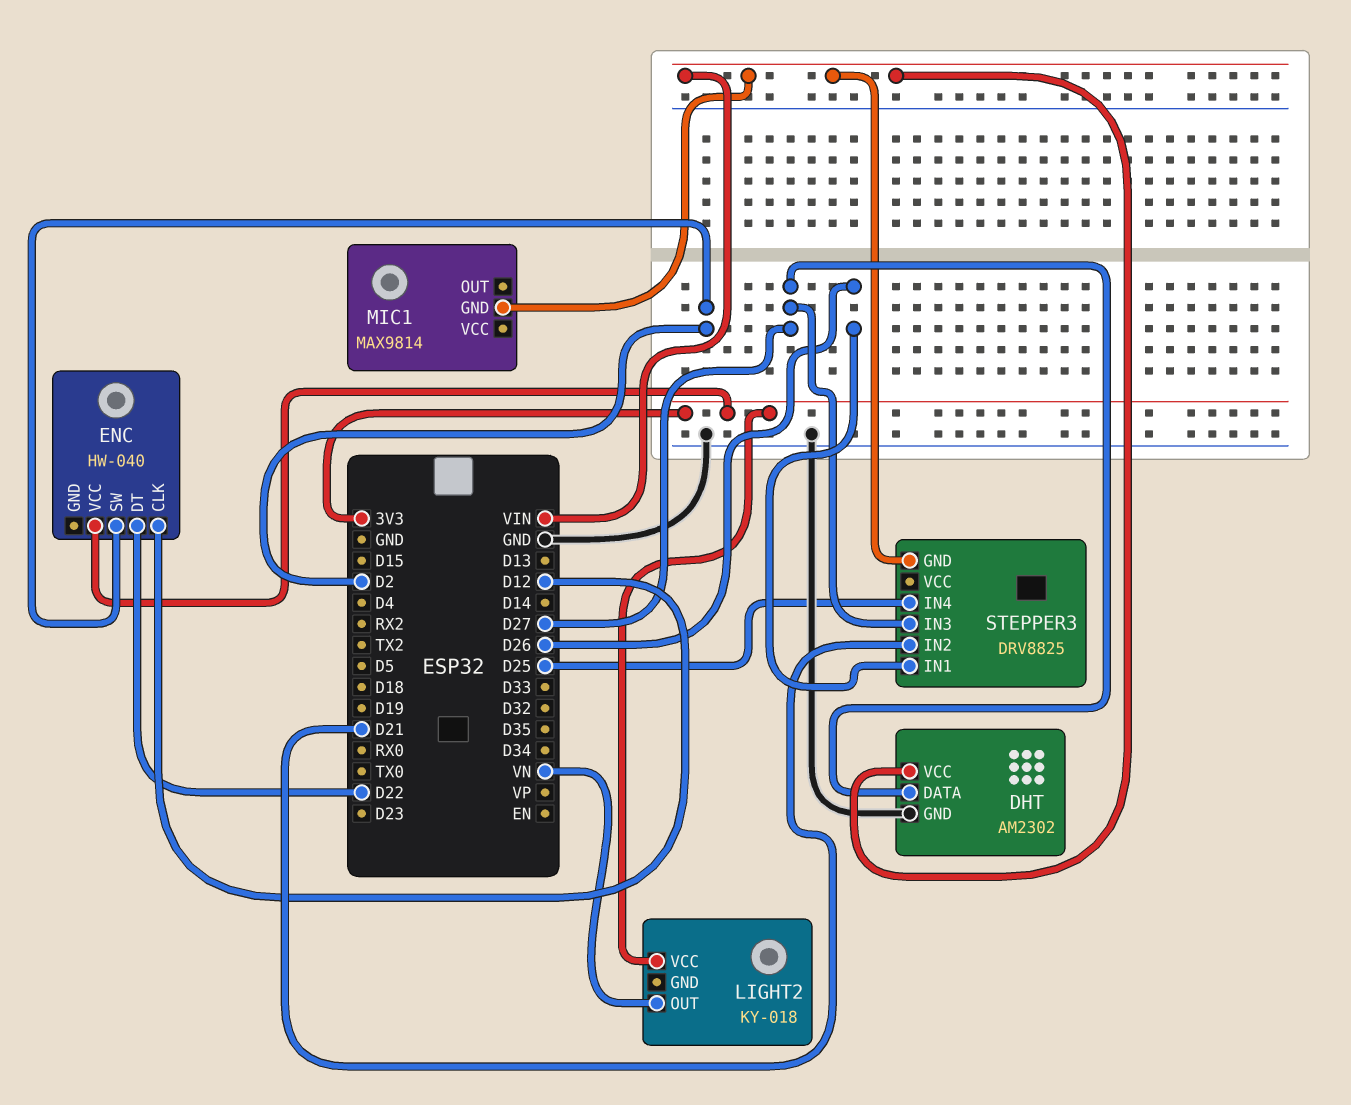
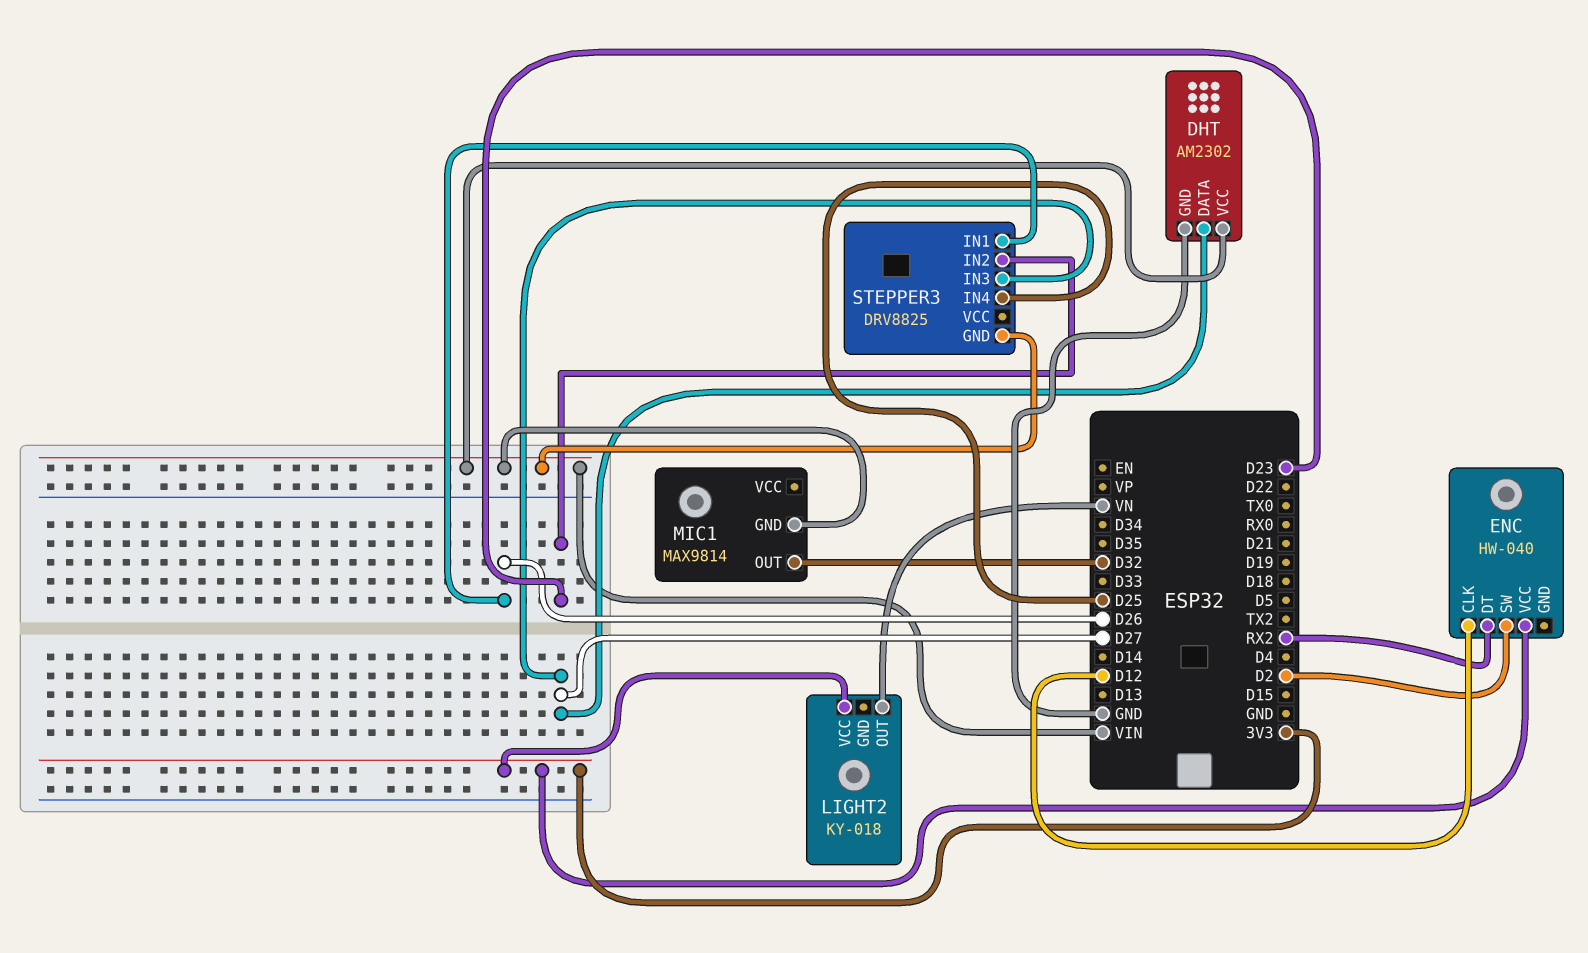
ENC pin DT: D22 -> RX2
MIC1 pin OUT: none -> D32
STEPPER3 pin IN2: D21 -> D23

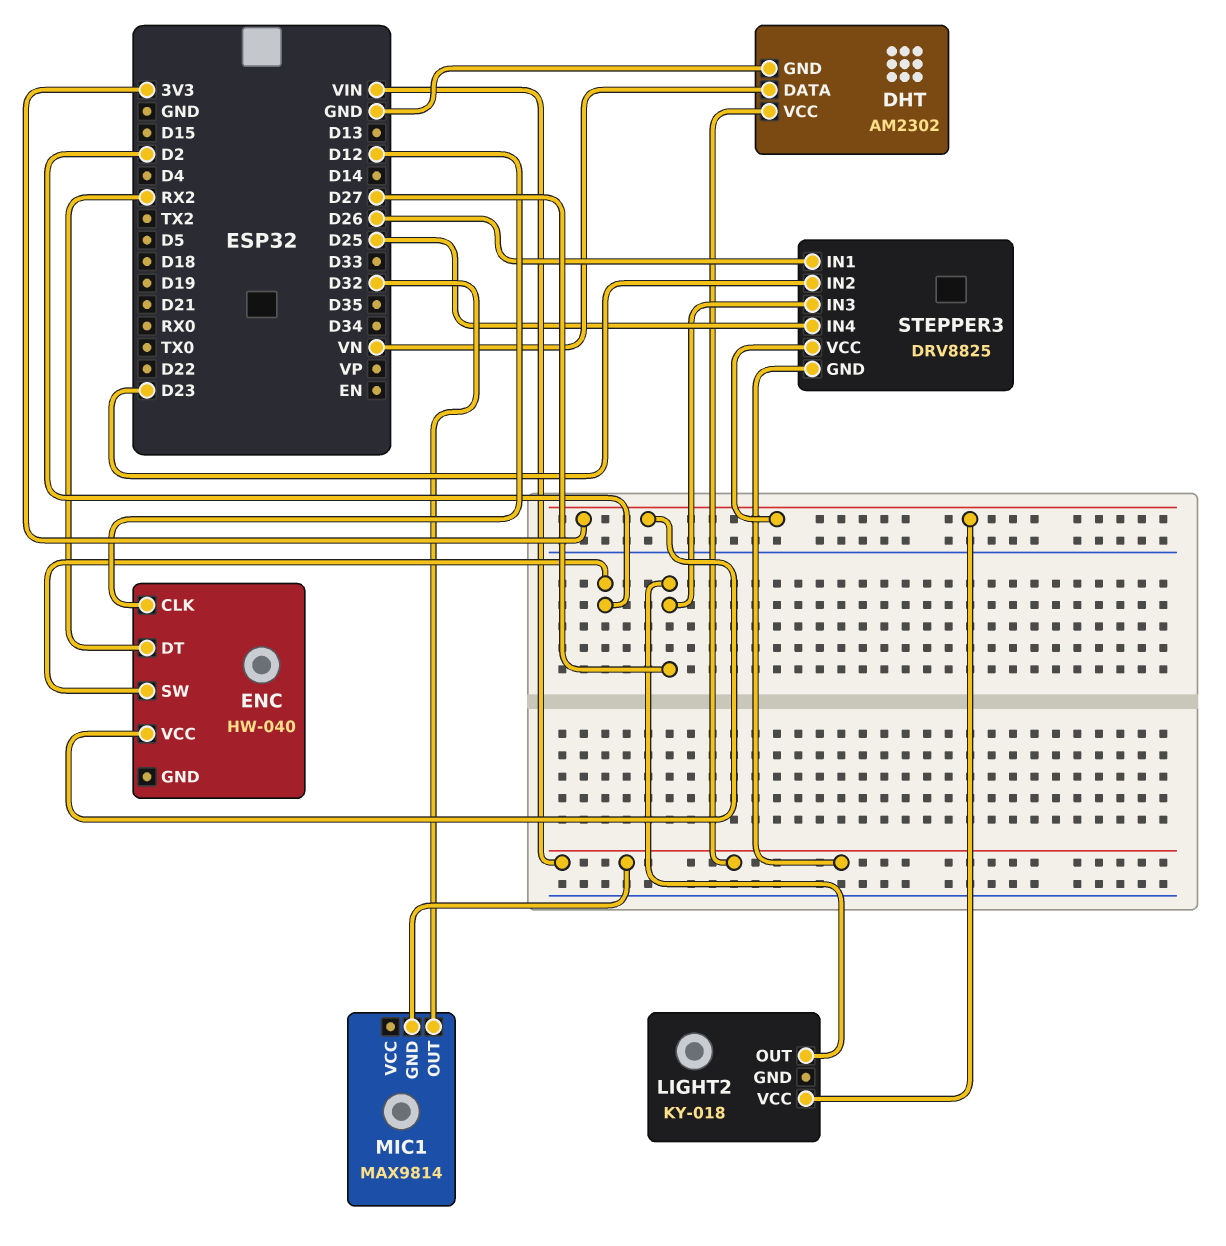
DHT pin DATA: D27 -> VN
LIGHT2 pin OUT: VN -> D27
STEPPER3 pin VCC: none -> 3V3

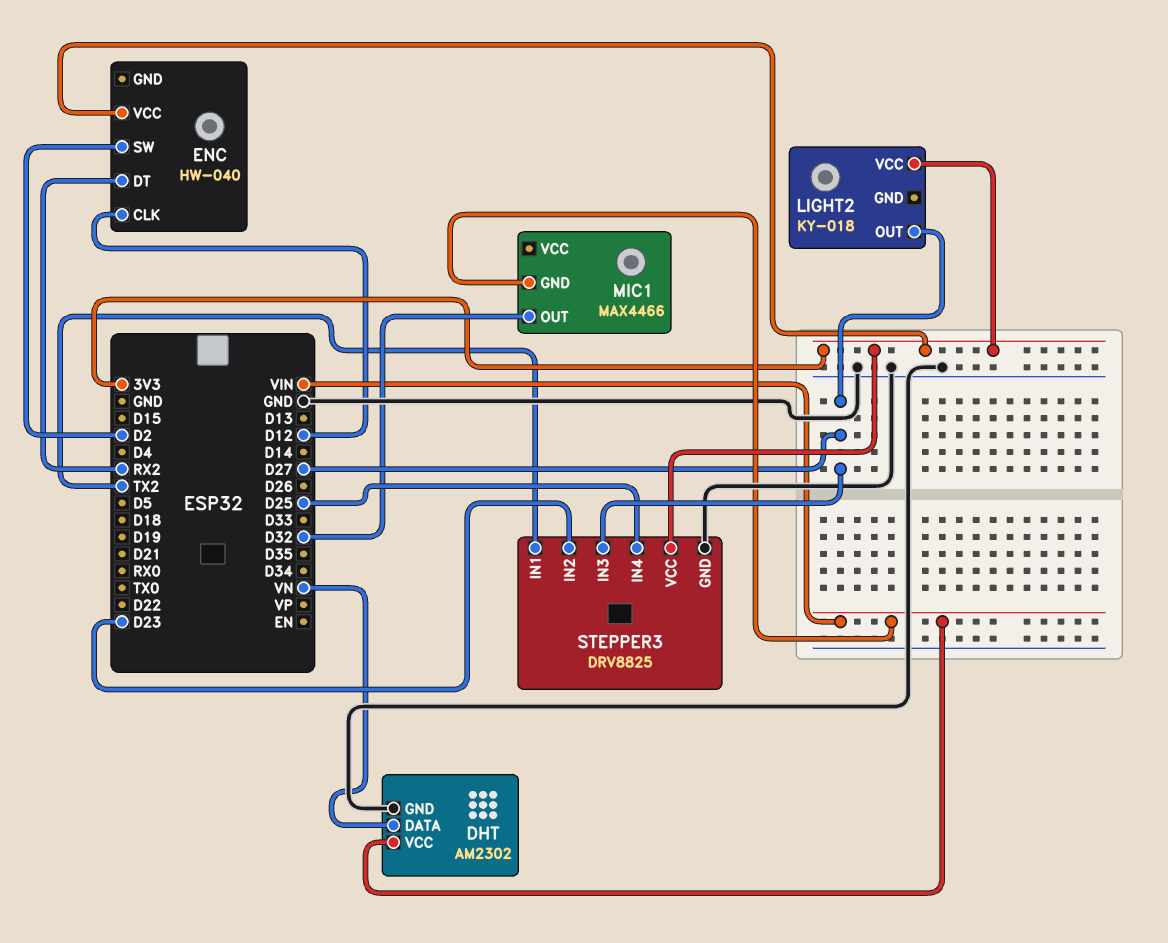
MIC1: MAX9814 -> MAX4466
STEPPER3 pin GND: VIN -> GND
STEPPER3 pin IN1: D26 -> TX2

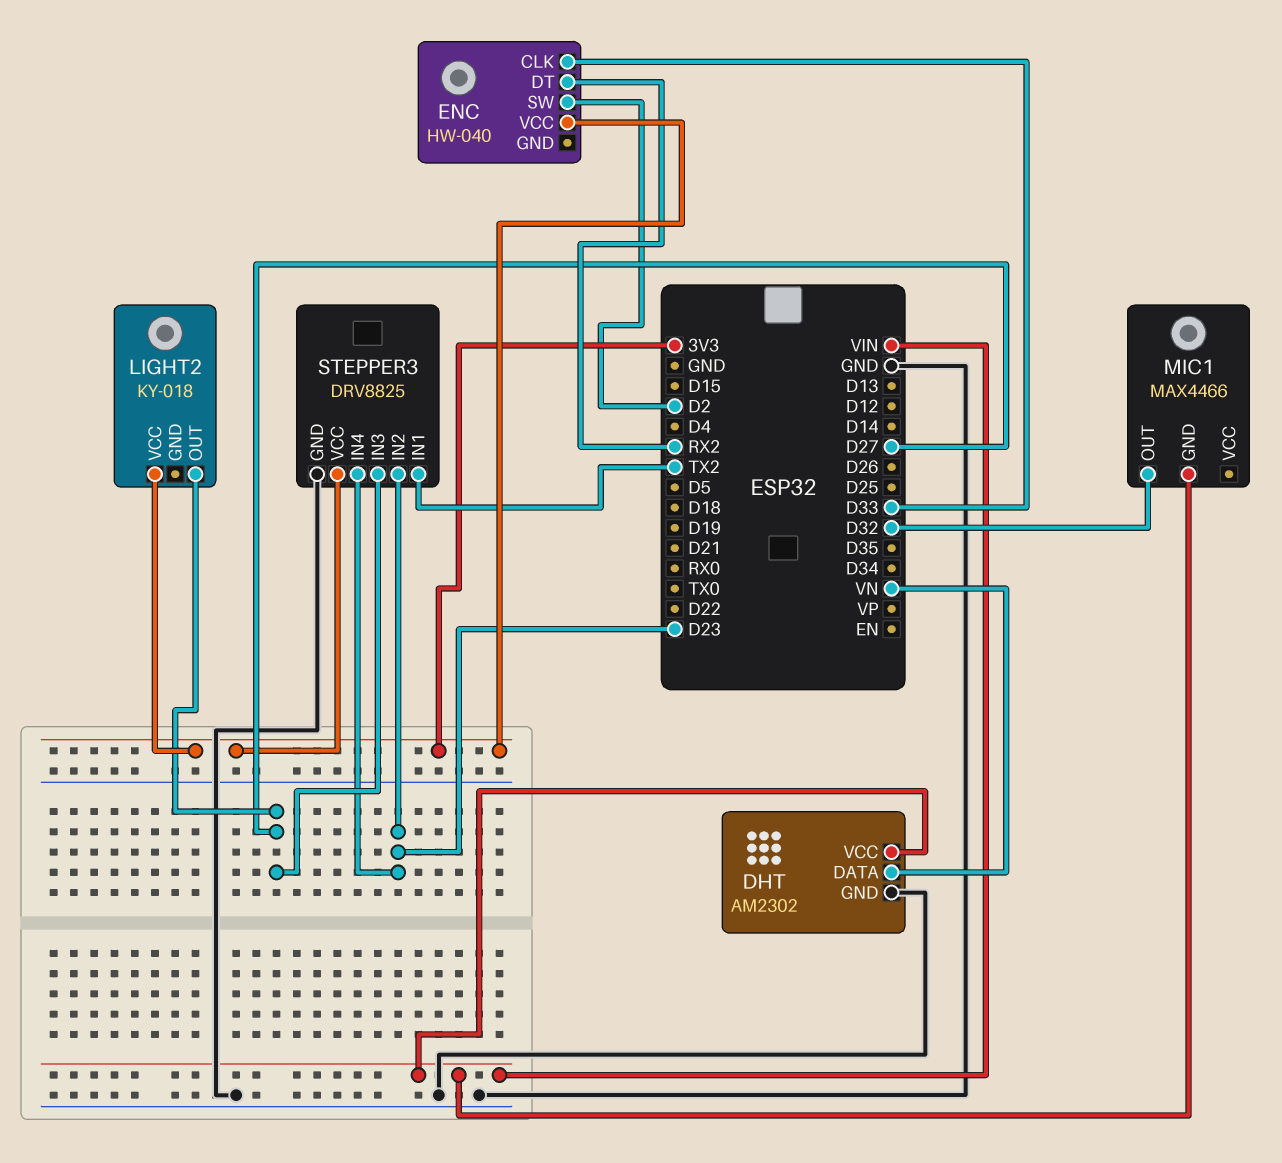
ENC pin CLK: D12 -> D33
STEPPER3 pin IN4: D25 -> D23

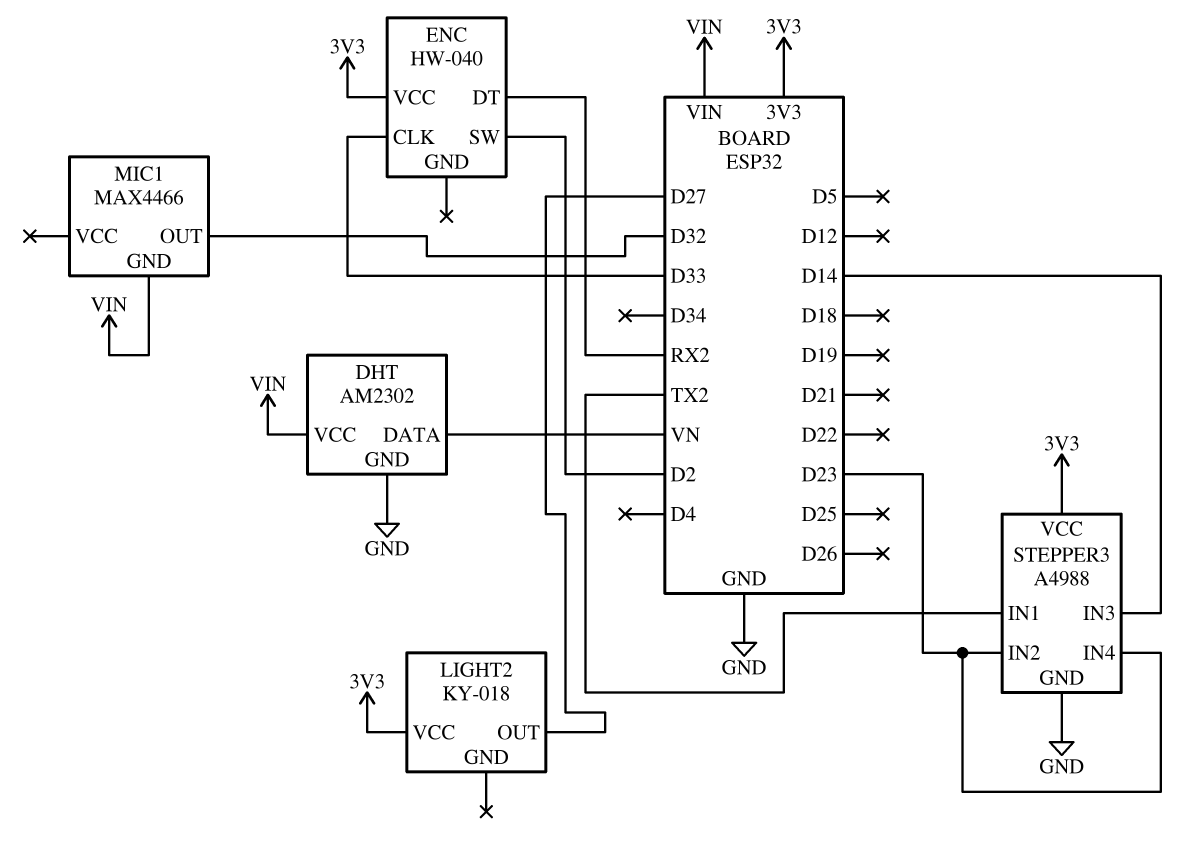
STEPPER3: DRV8825 -> A4988
STEPPER3 pin IN3: D27 -> D14

